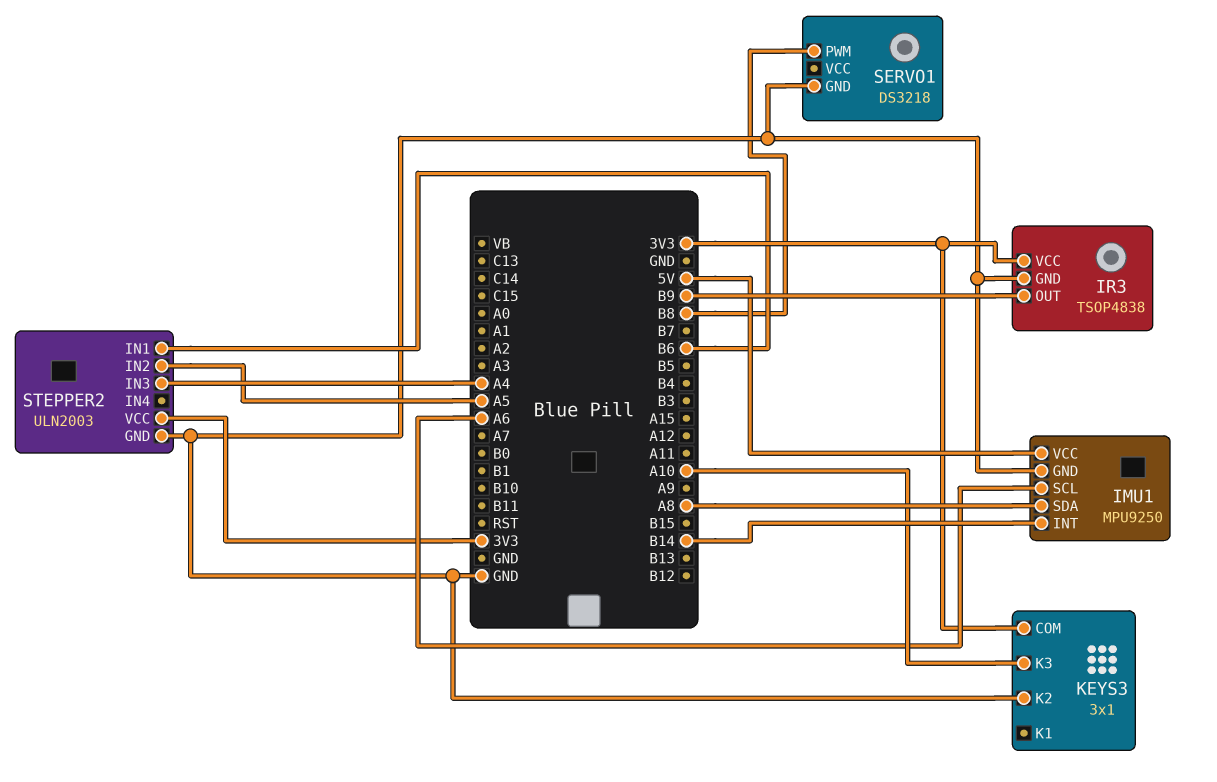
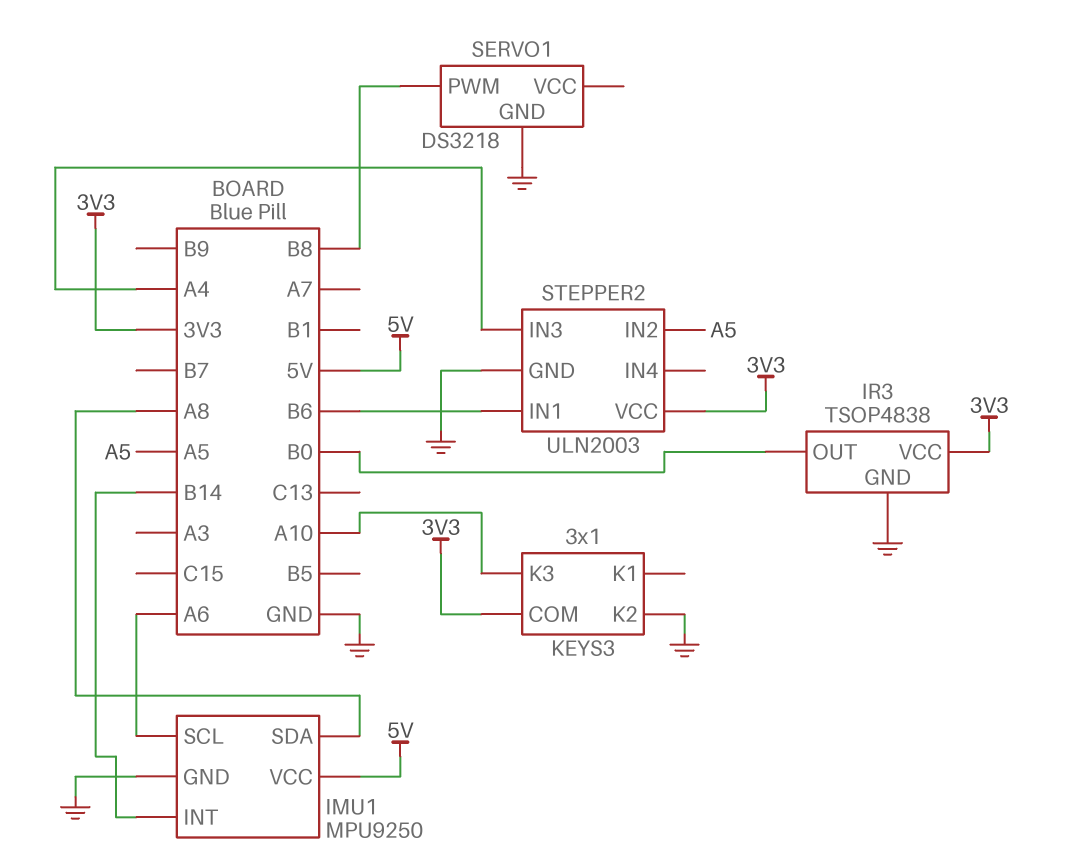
IR3 pin OUT: B9 -> B0

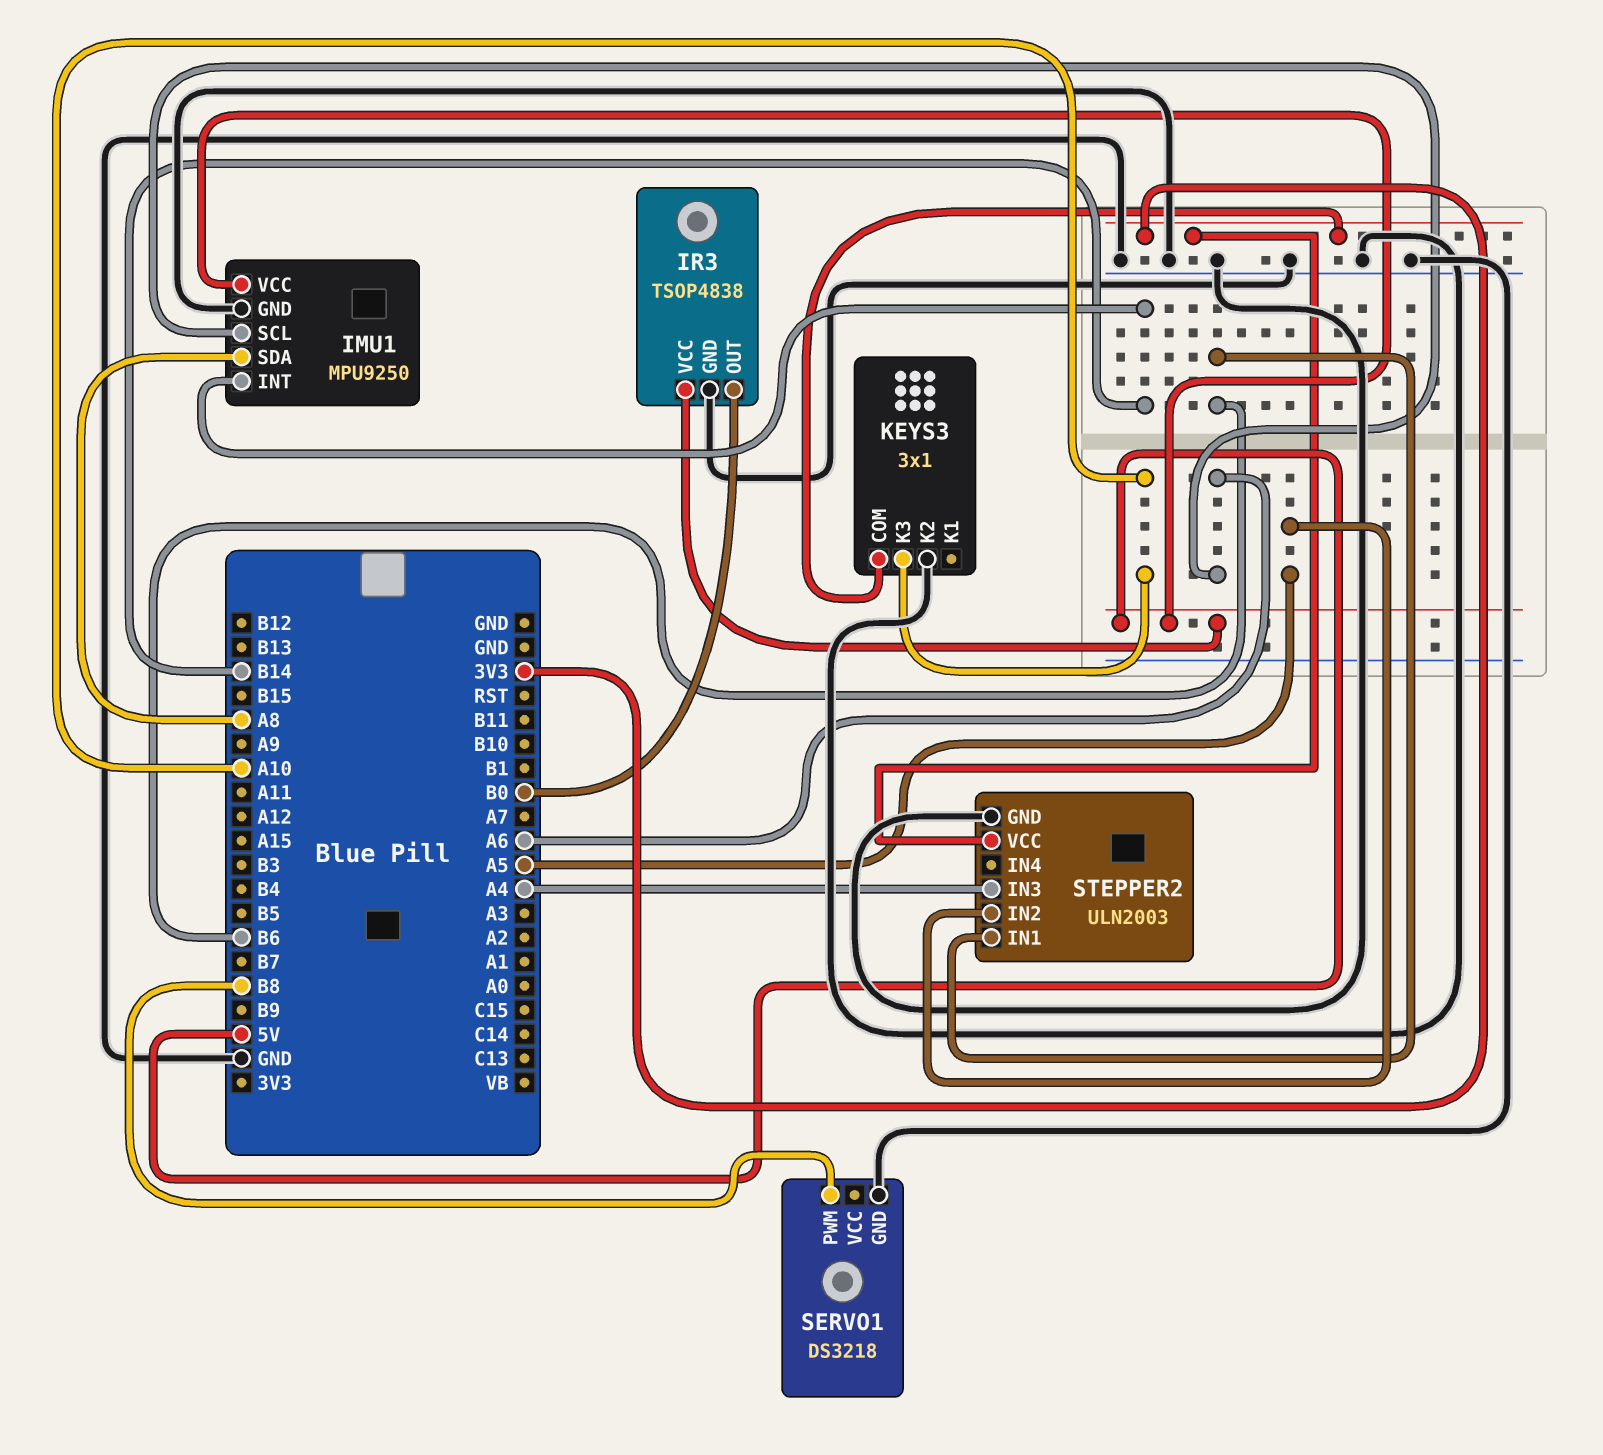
IR3 pin VCC: 3V3 -> 5V

